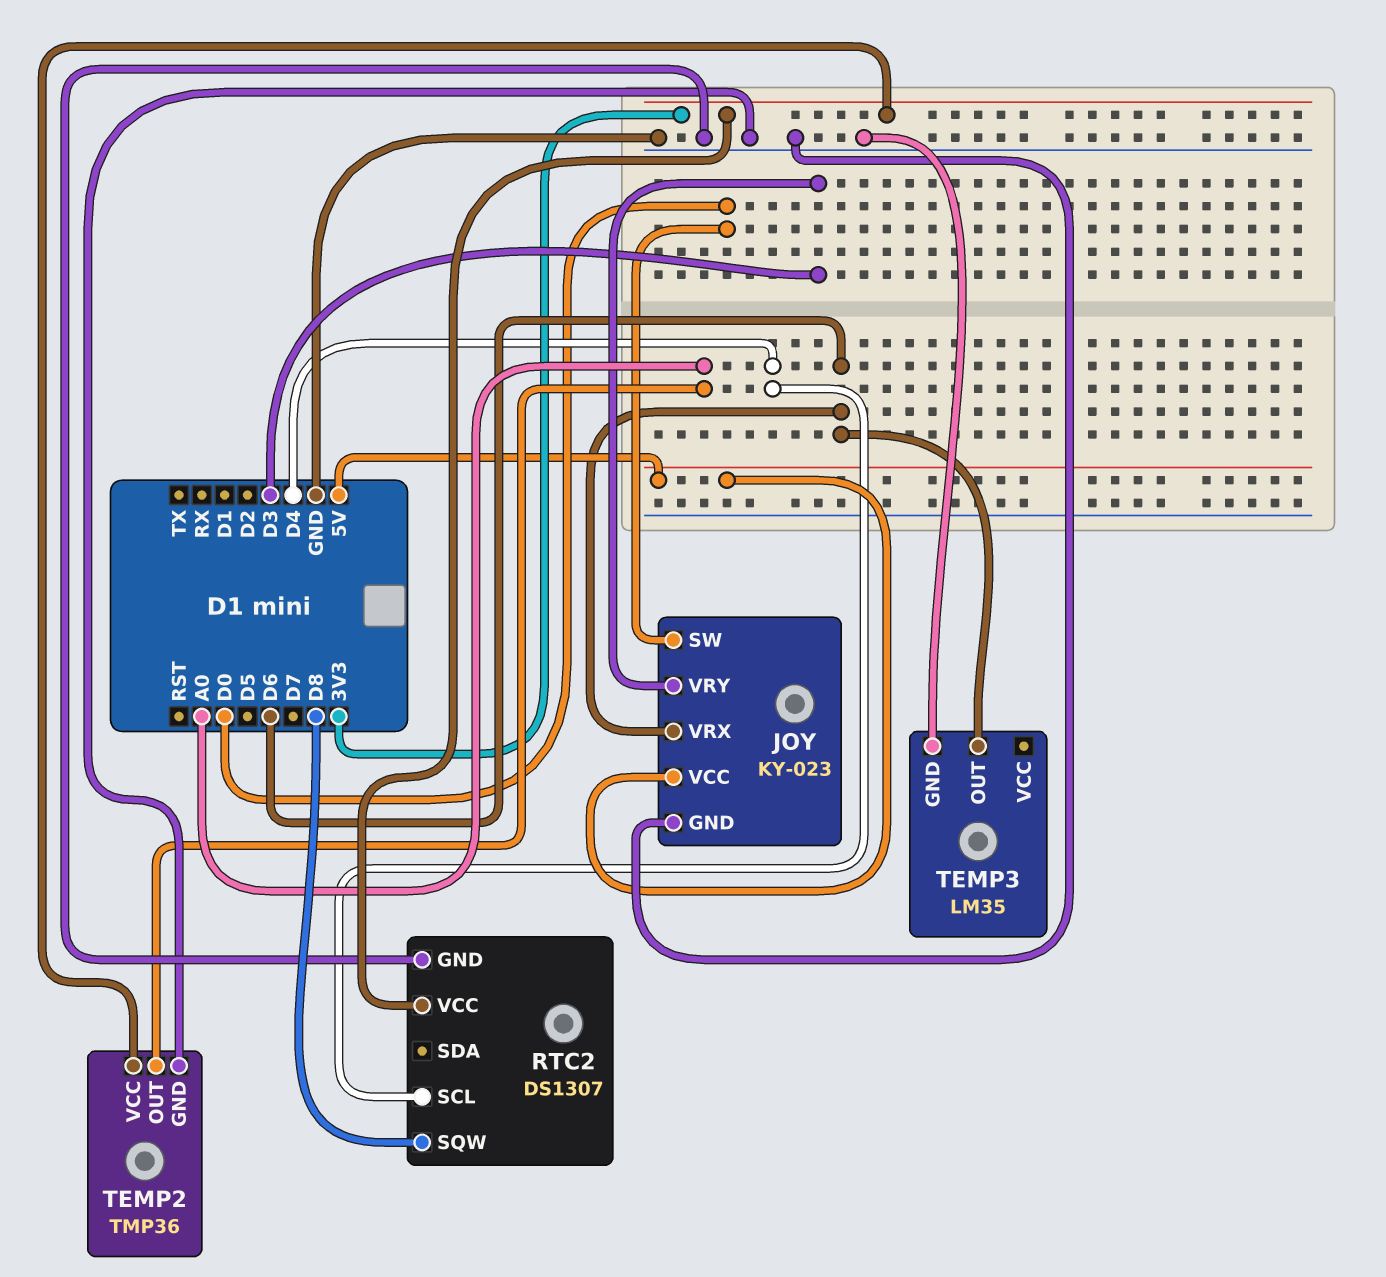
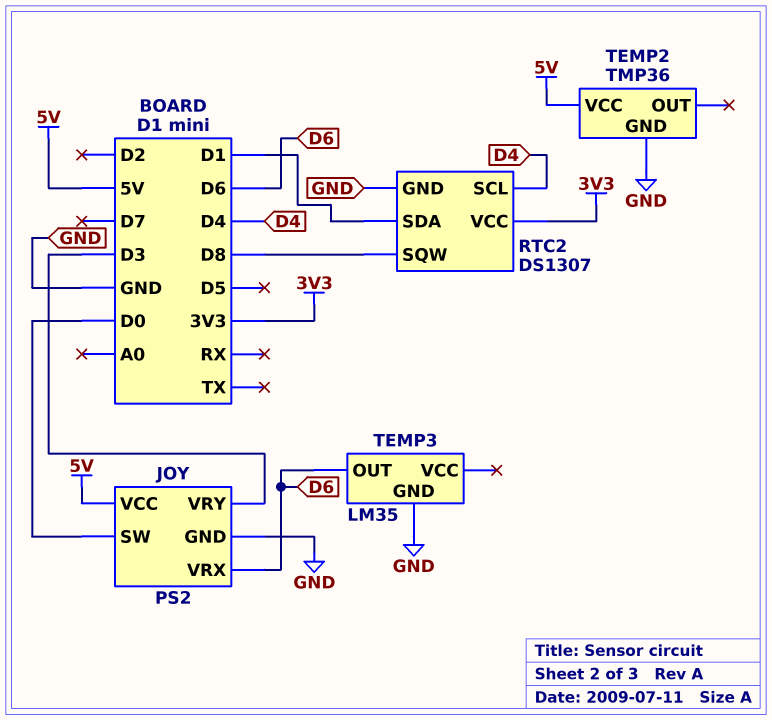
JOY: KY-023 -> PS2
RTC2 pin SDA: none -> D1
TEMP2 pin OUT: A0 -> none
TEMP2 pin VCC: 3V3 -> 5V

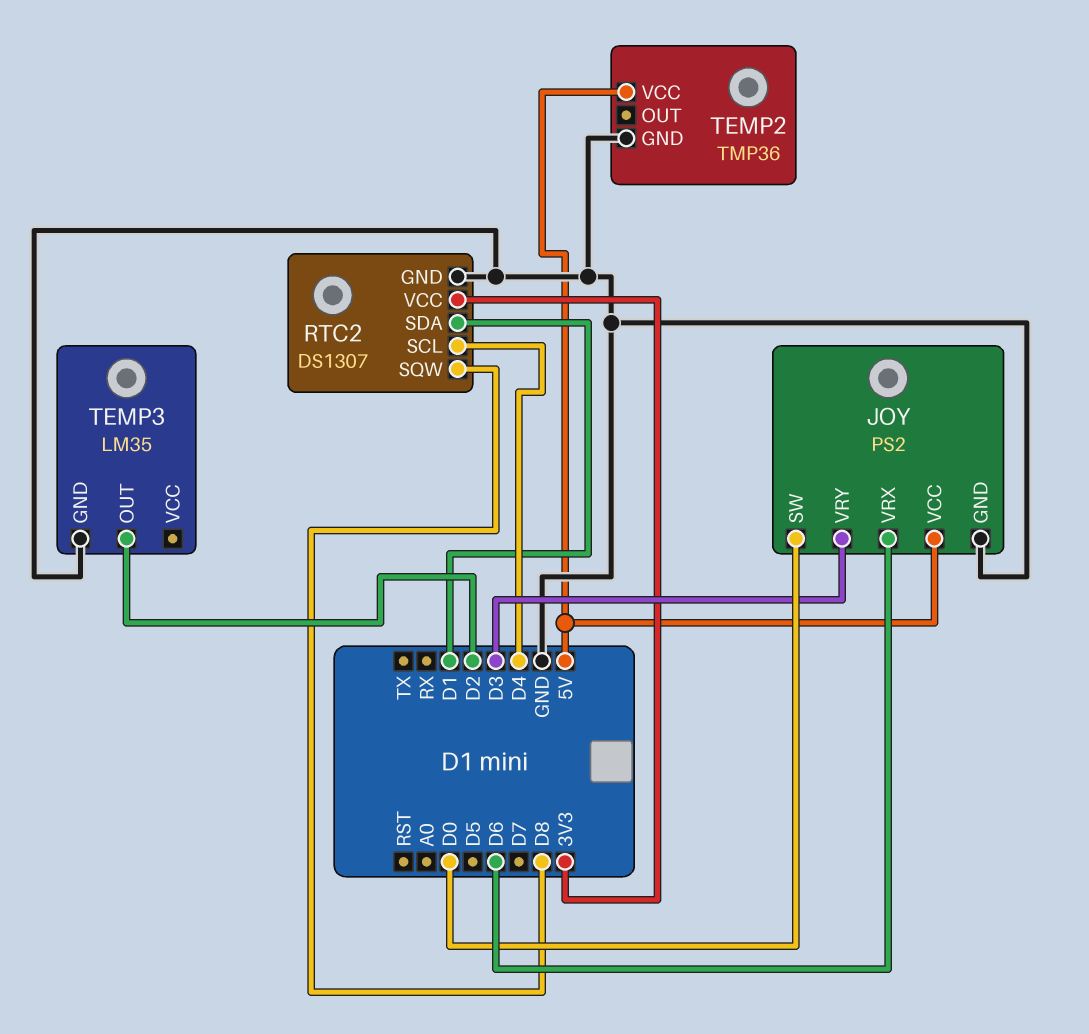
TEMP3 pin OUT: D6 -> D2

